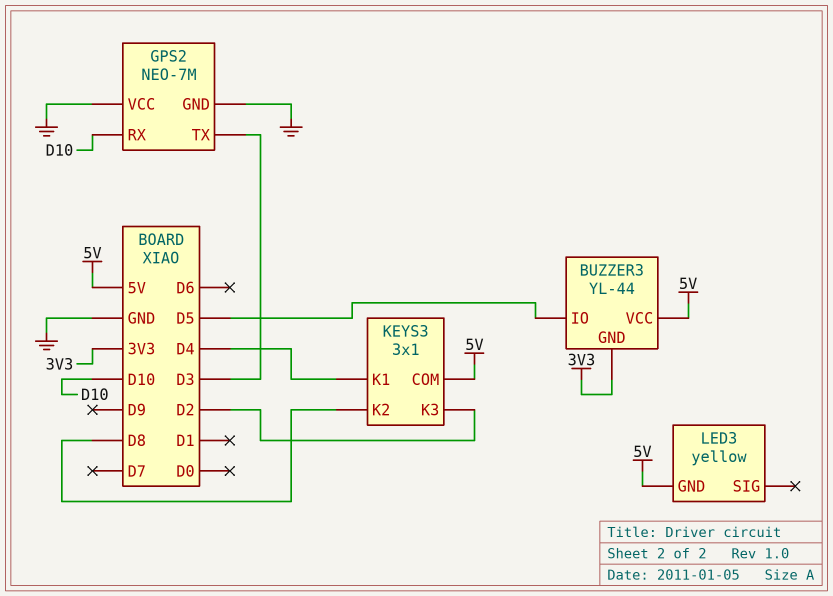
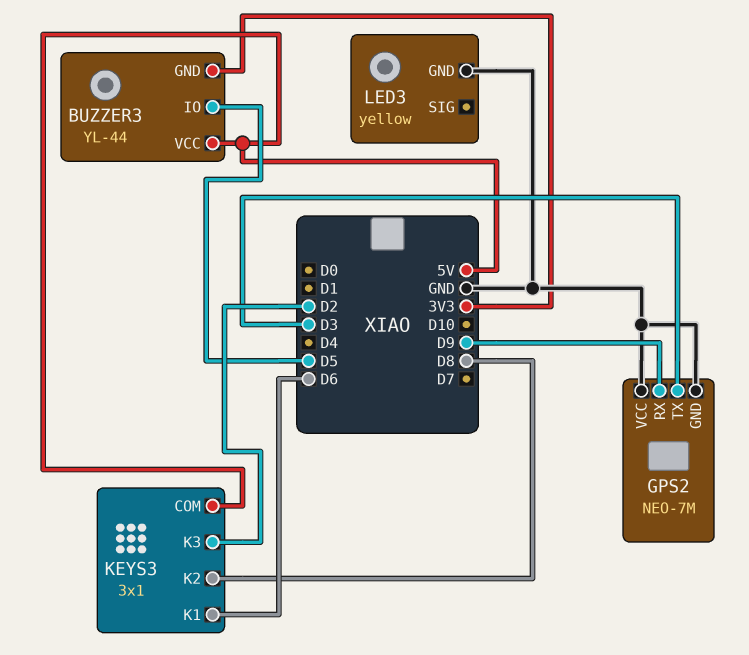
GPS2 pin RX: D10 -> D9
KEYS3 pin K1: D4 -> D6
LED3 pin GND: 5V -> GND

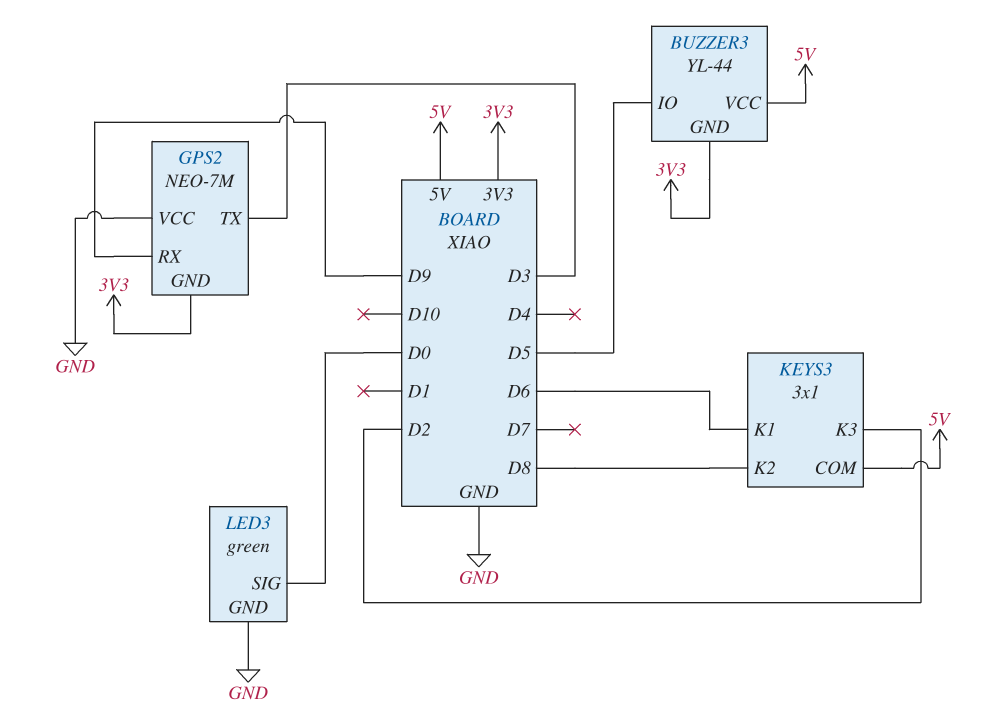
GPS2 pin GND: GND -> 3V3
LED3: yellow -> green
LED3 pin SIG: none -> D0

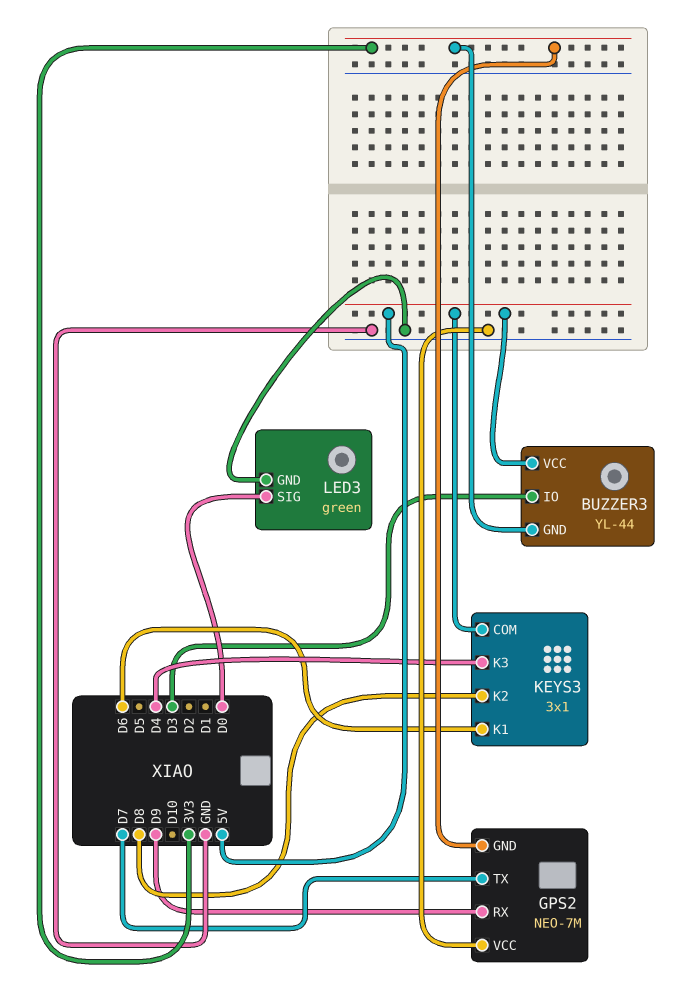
BUZZER3 pin IO: D5 -> D3
GPS2 pin TX: D3 -> D7
KEYS3 pin K3: D2 -> D4

